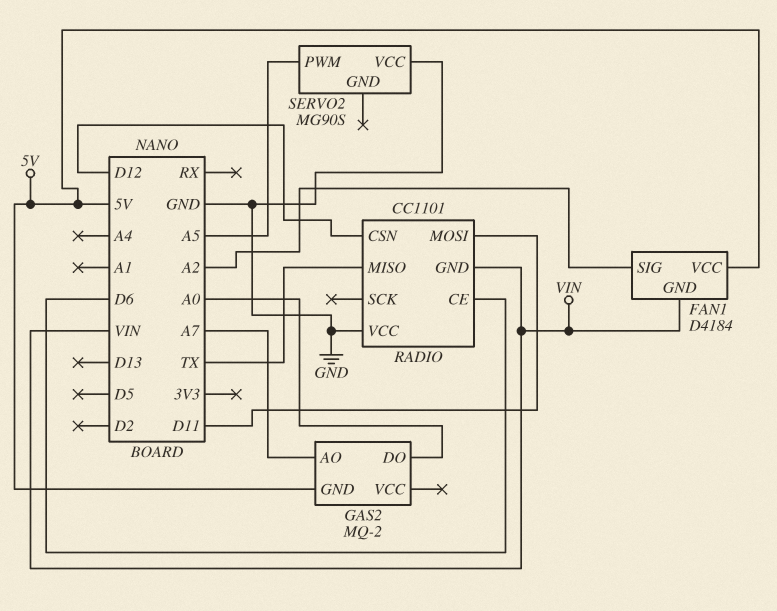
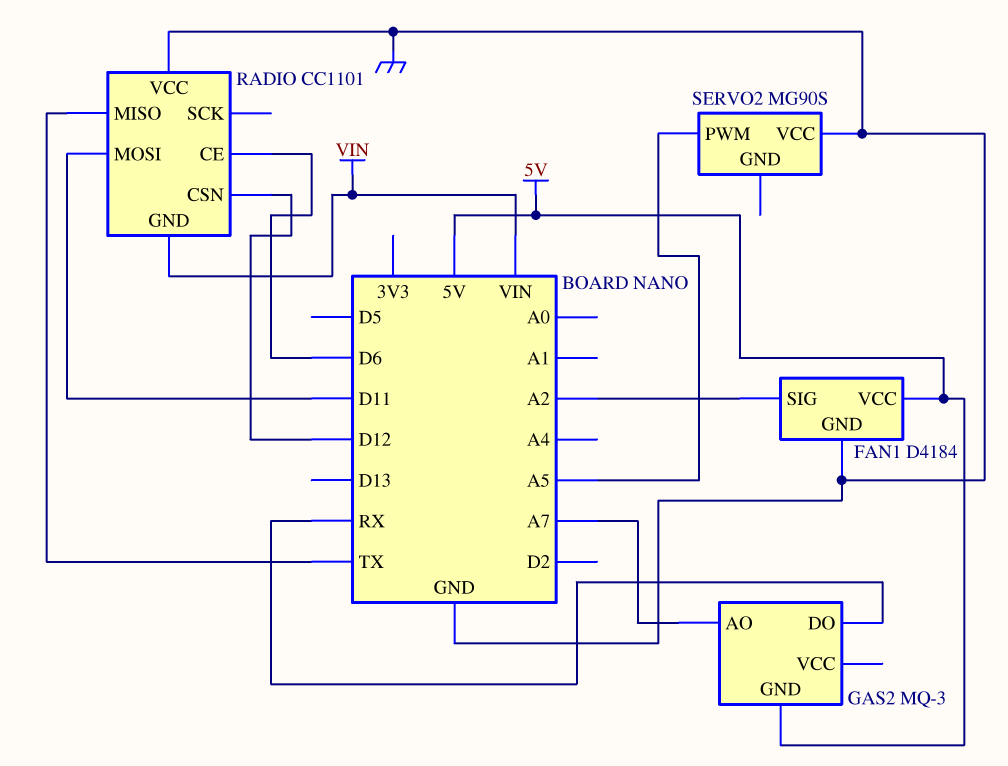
FAN1 pin GND: VIN -> GND
GAS2: MQ-2 -> MQ-3
GAS2 pin DO: A0 -> RX

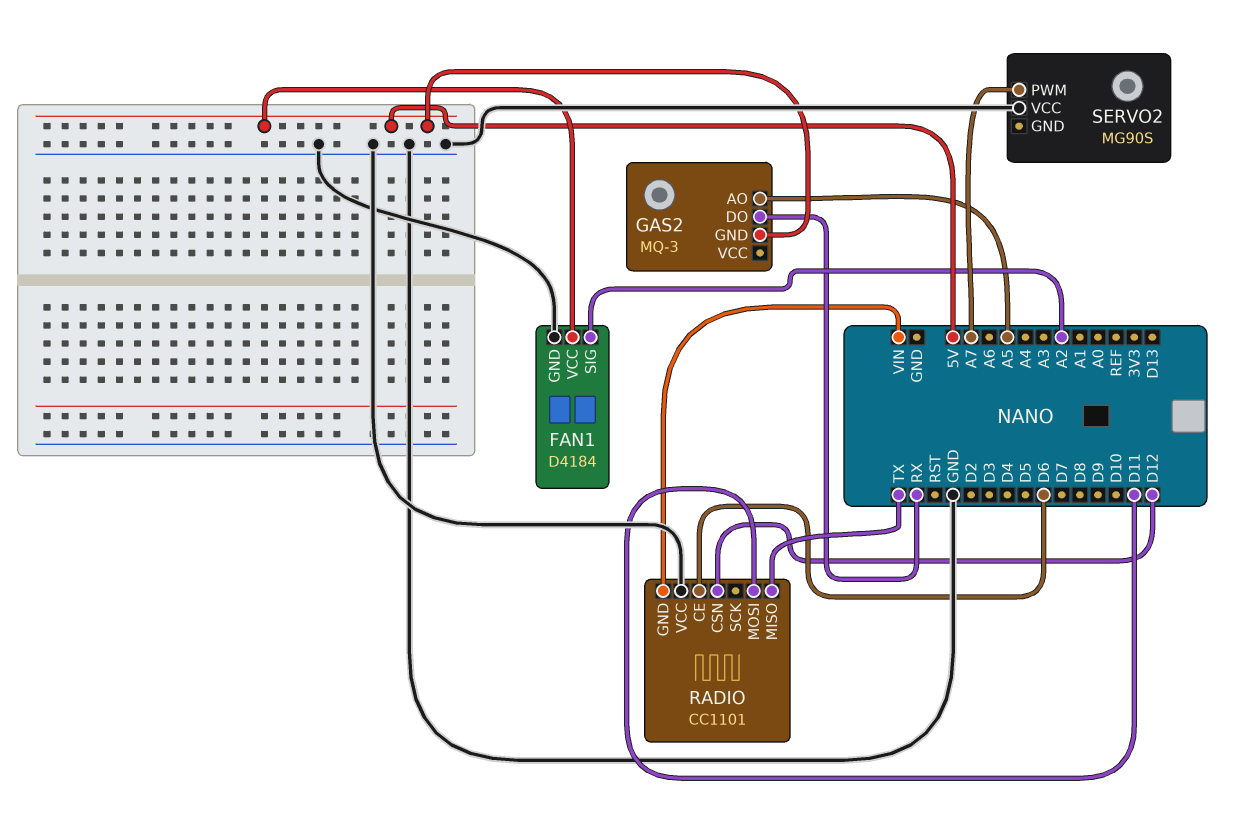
GAS2 pin AO: A7 -> A5
SERVO2 pin PWM: A5 -> A7

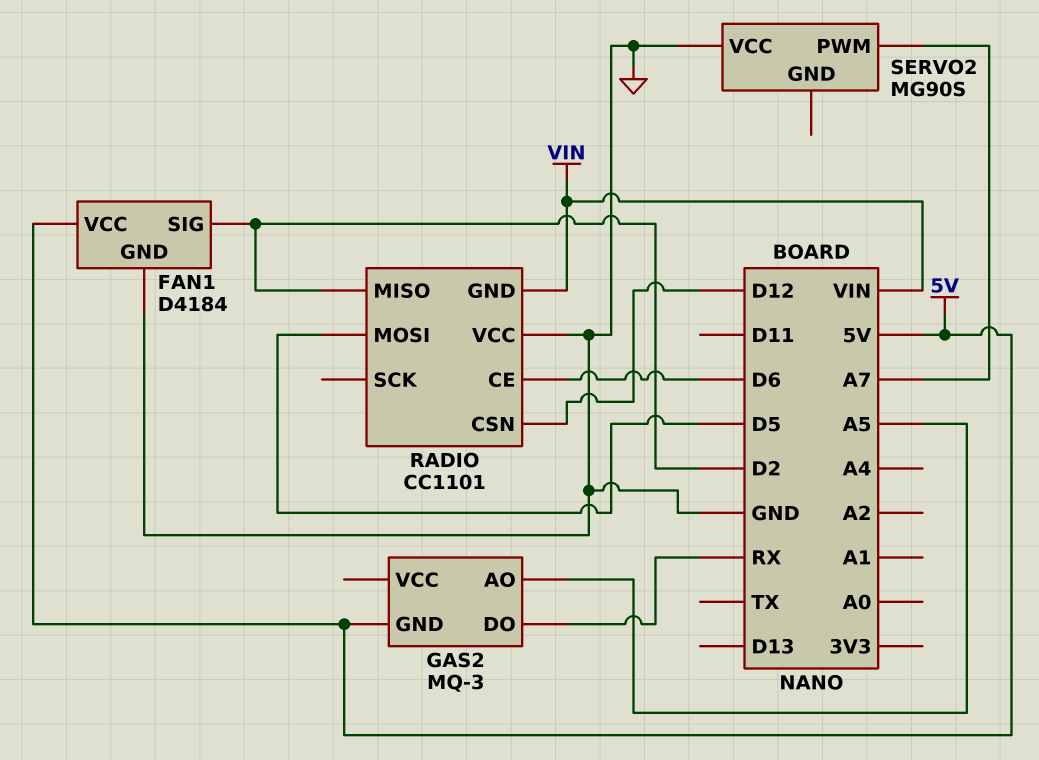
FAN1 pin SIG: A2 -> D2
RADIO pin MISO: TX -> D2
RADIO pin MOSI: D11 -> D5

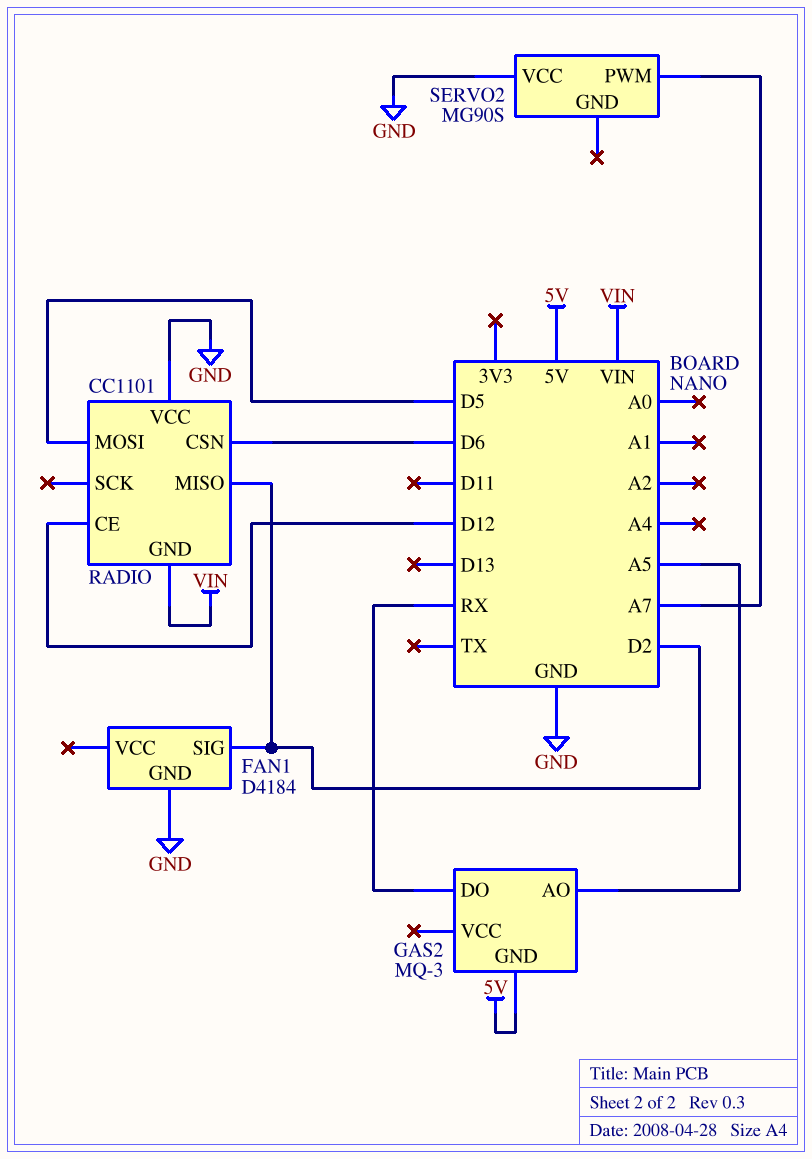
FAN1 pin VCC: 5V -> none
RADIO pin CE: D6 -> D12
RADIO pin CSN: D12 -> D6

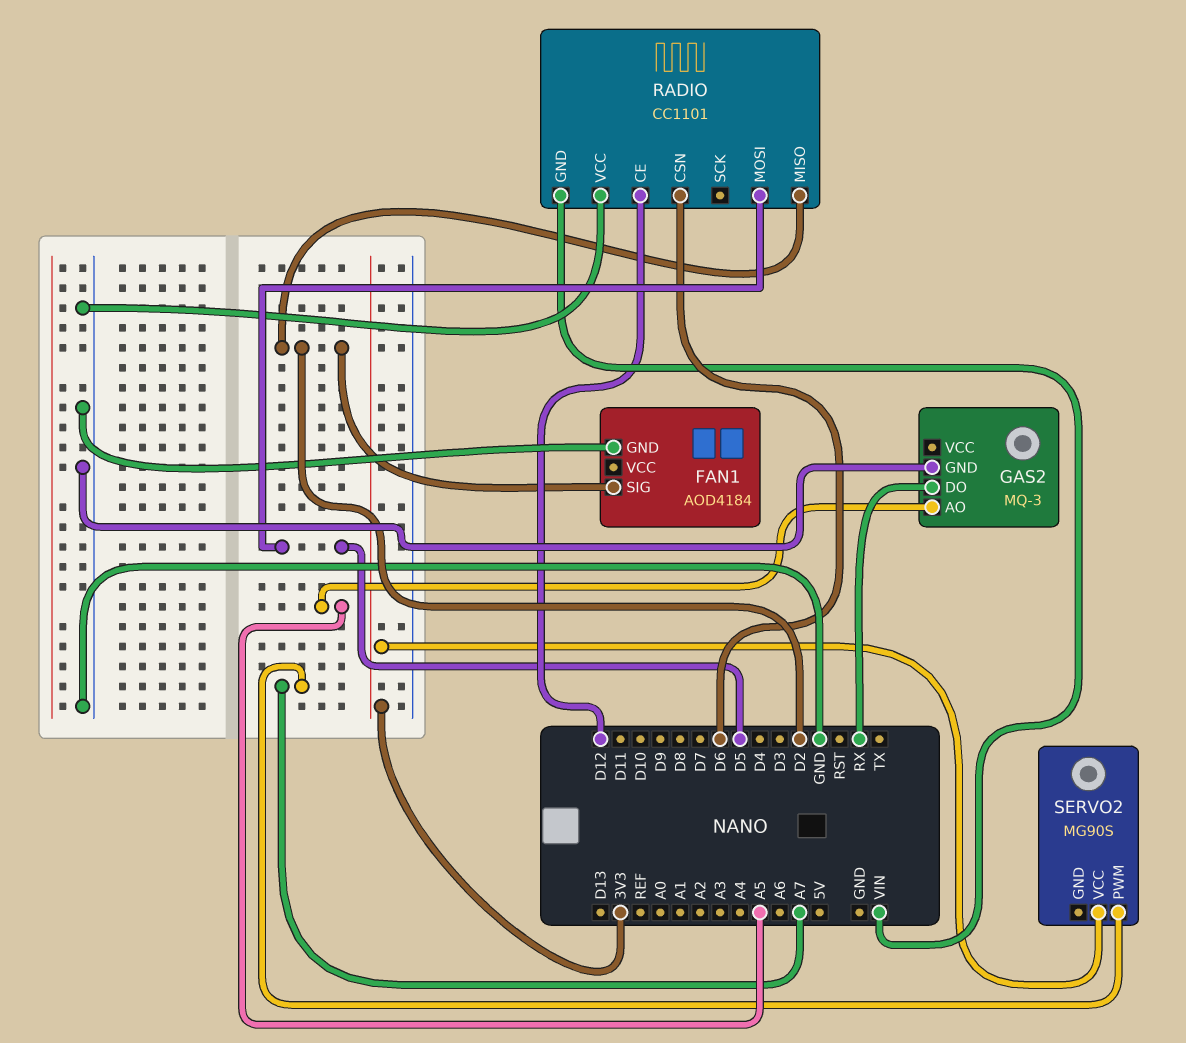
FAN1: D4184 -> AOD4184
GAS2 pin GND: 5V -> GND
SERVO2 pin VCC: GND -> 3V3

